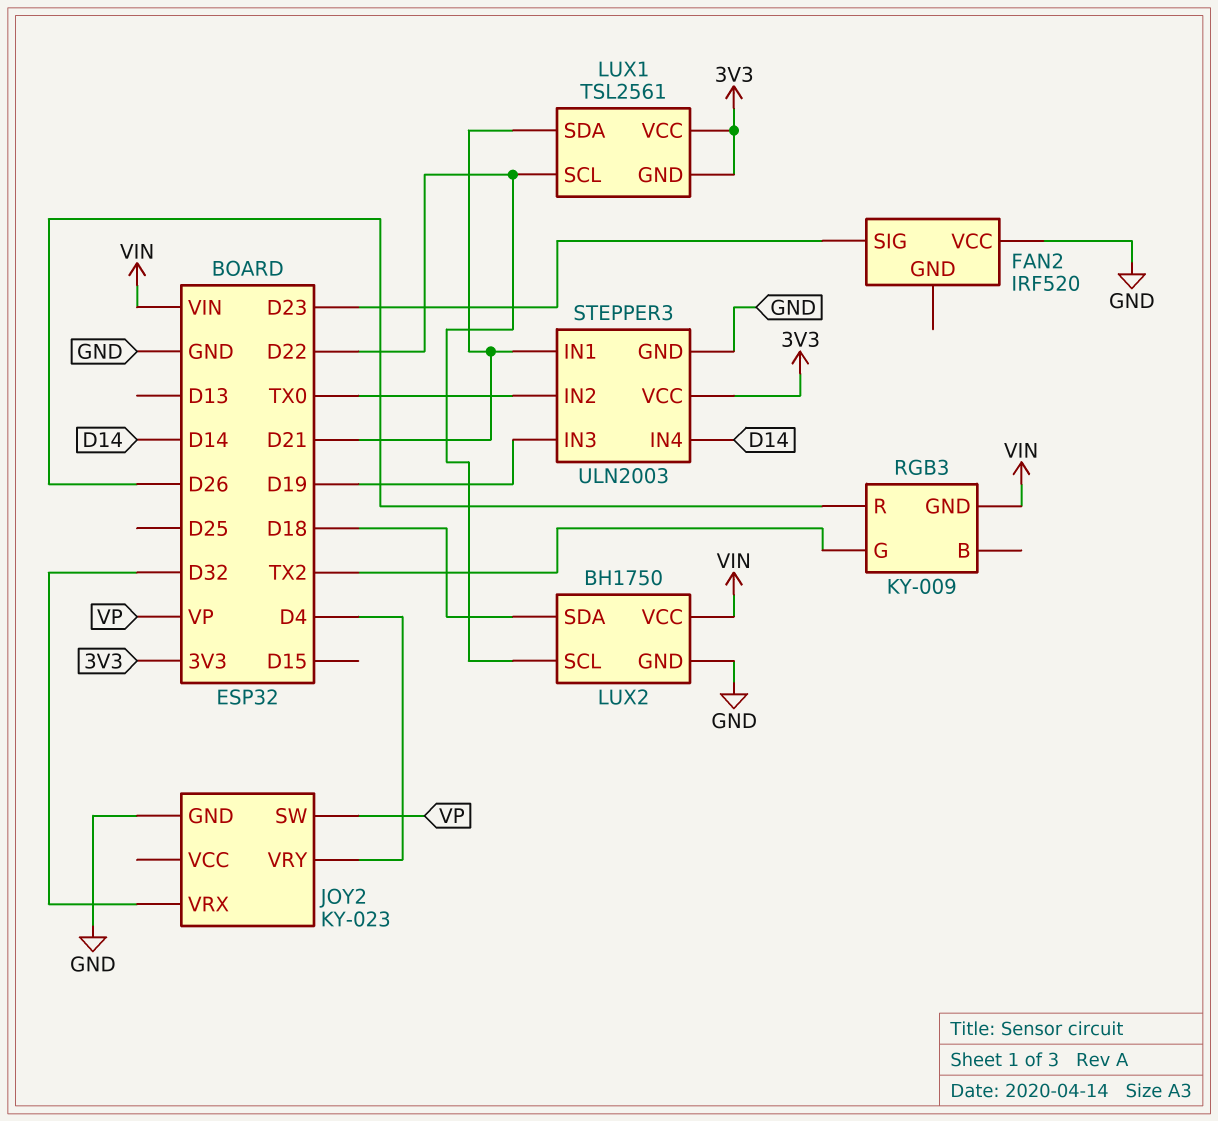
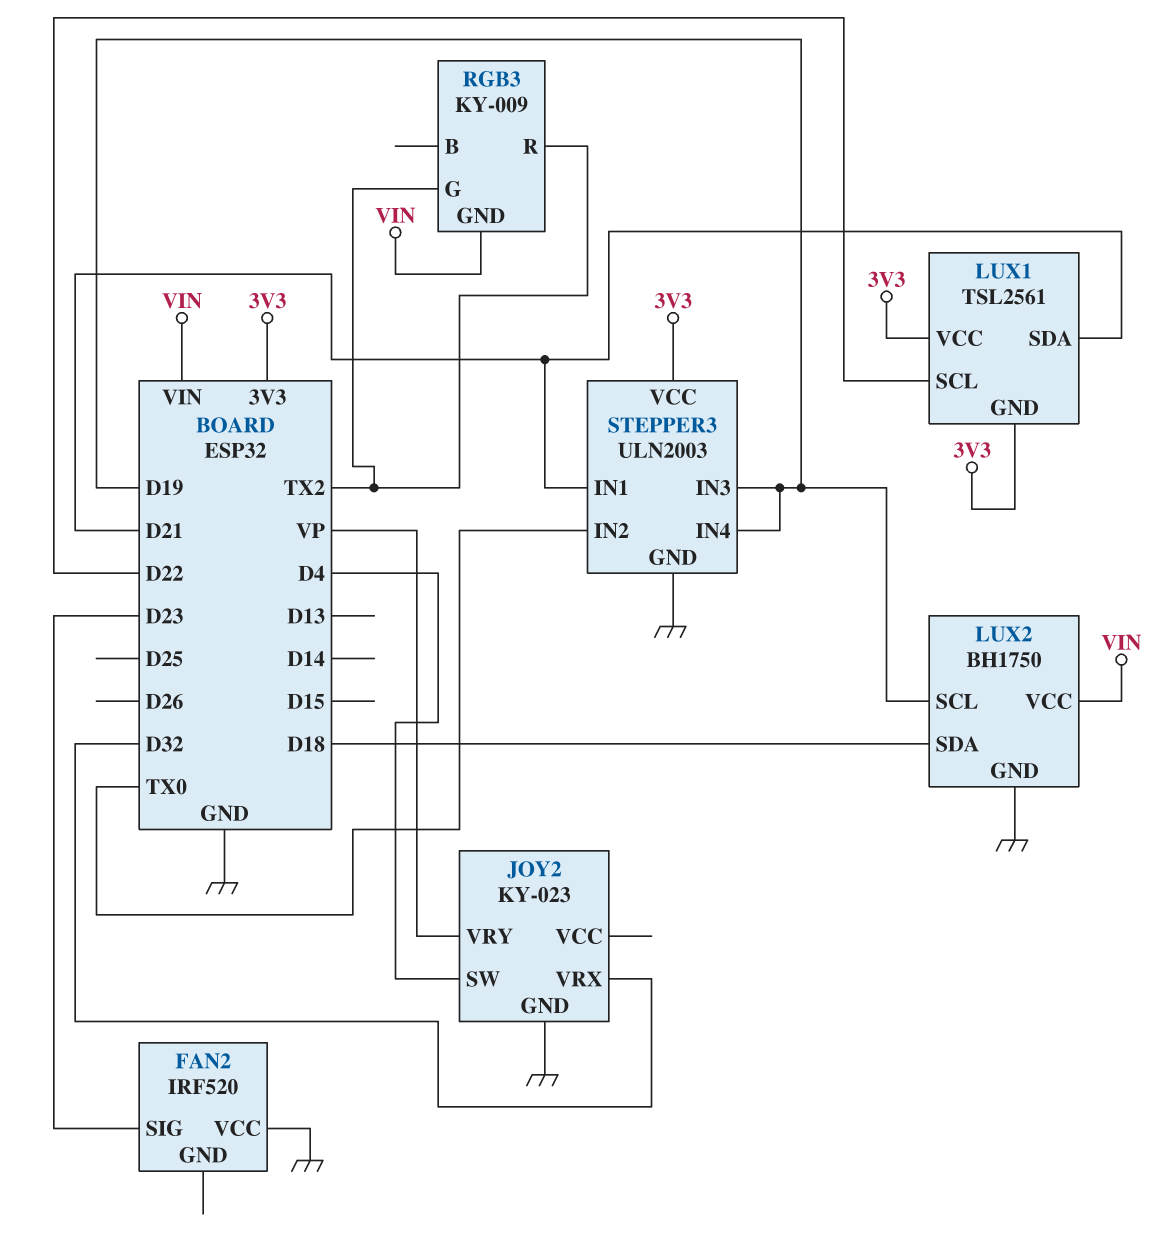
JOY2 pin SW: VP -> D4
JOY2 pin VRY: D4 -> VP
LUX2 pin SCL: D22 -> D19
RGB3 pin R: D26 -> TX2
STEPPER3 pin IN4: D14 -> D19

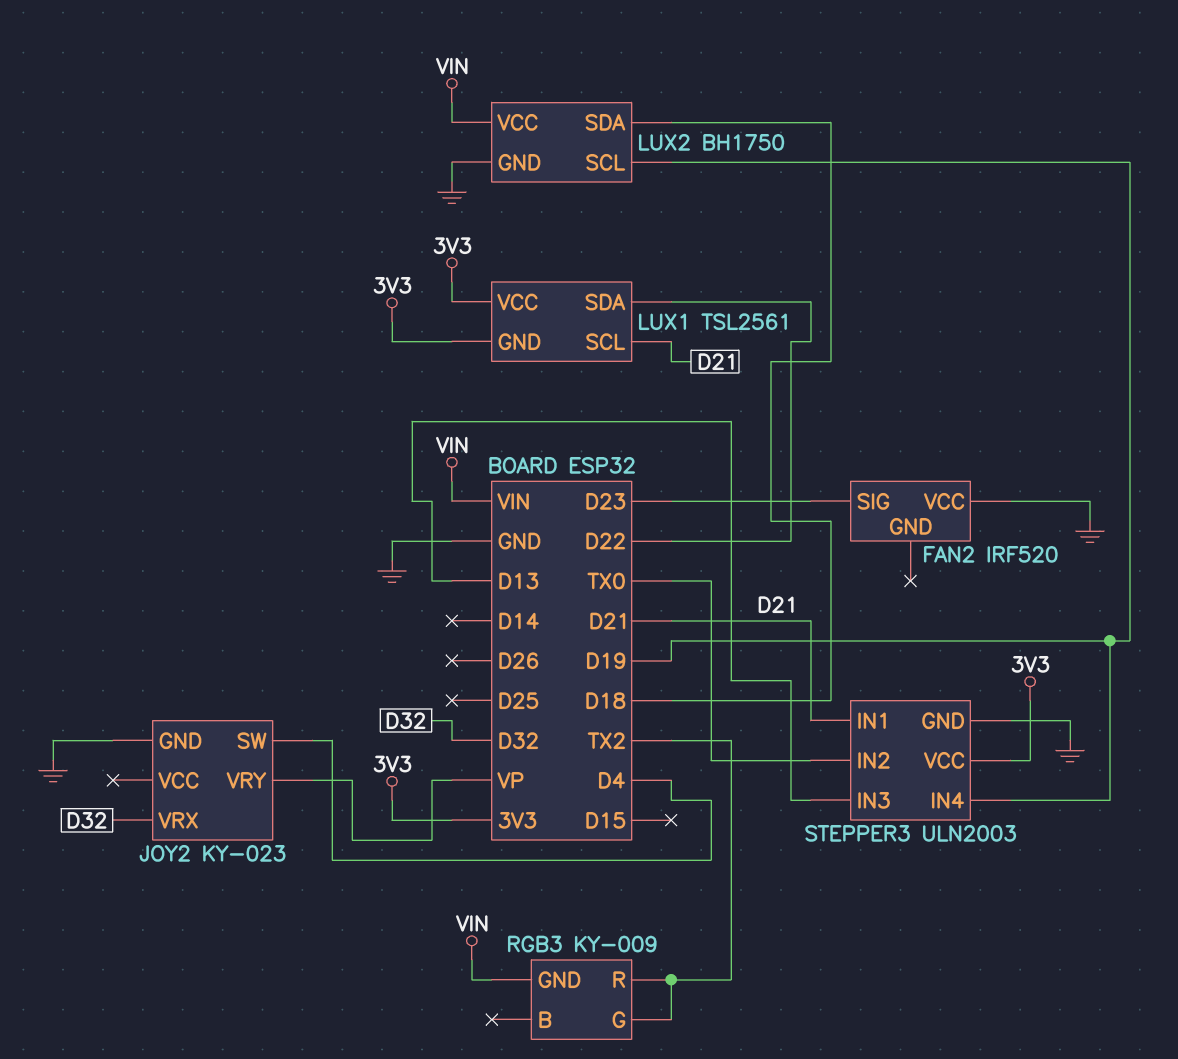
LUX1 pin SCL: D22 -> D21
LUX1 pin SDA: D21 -> D22
STEPPER3 pin IN3: D19 -> D13

